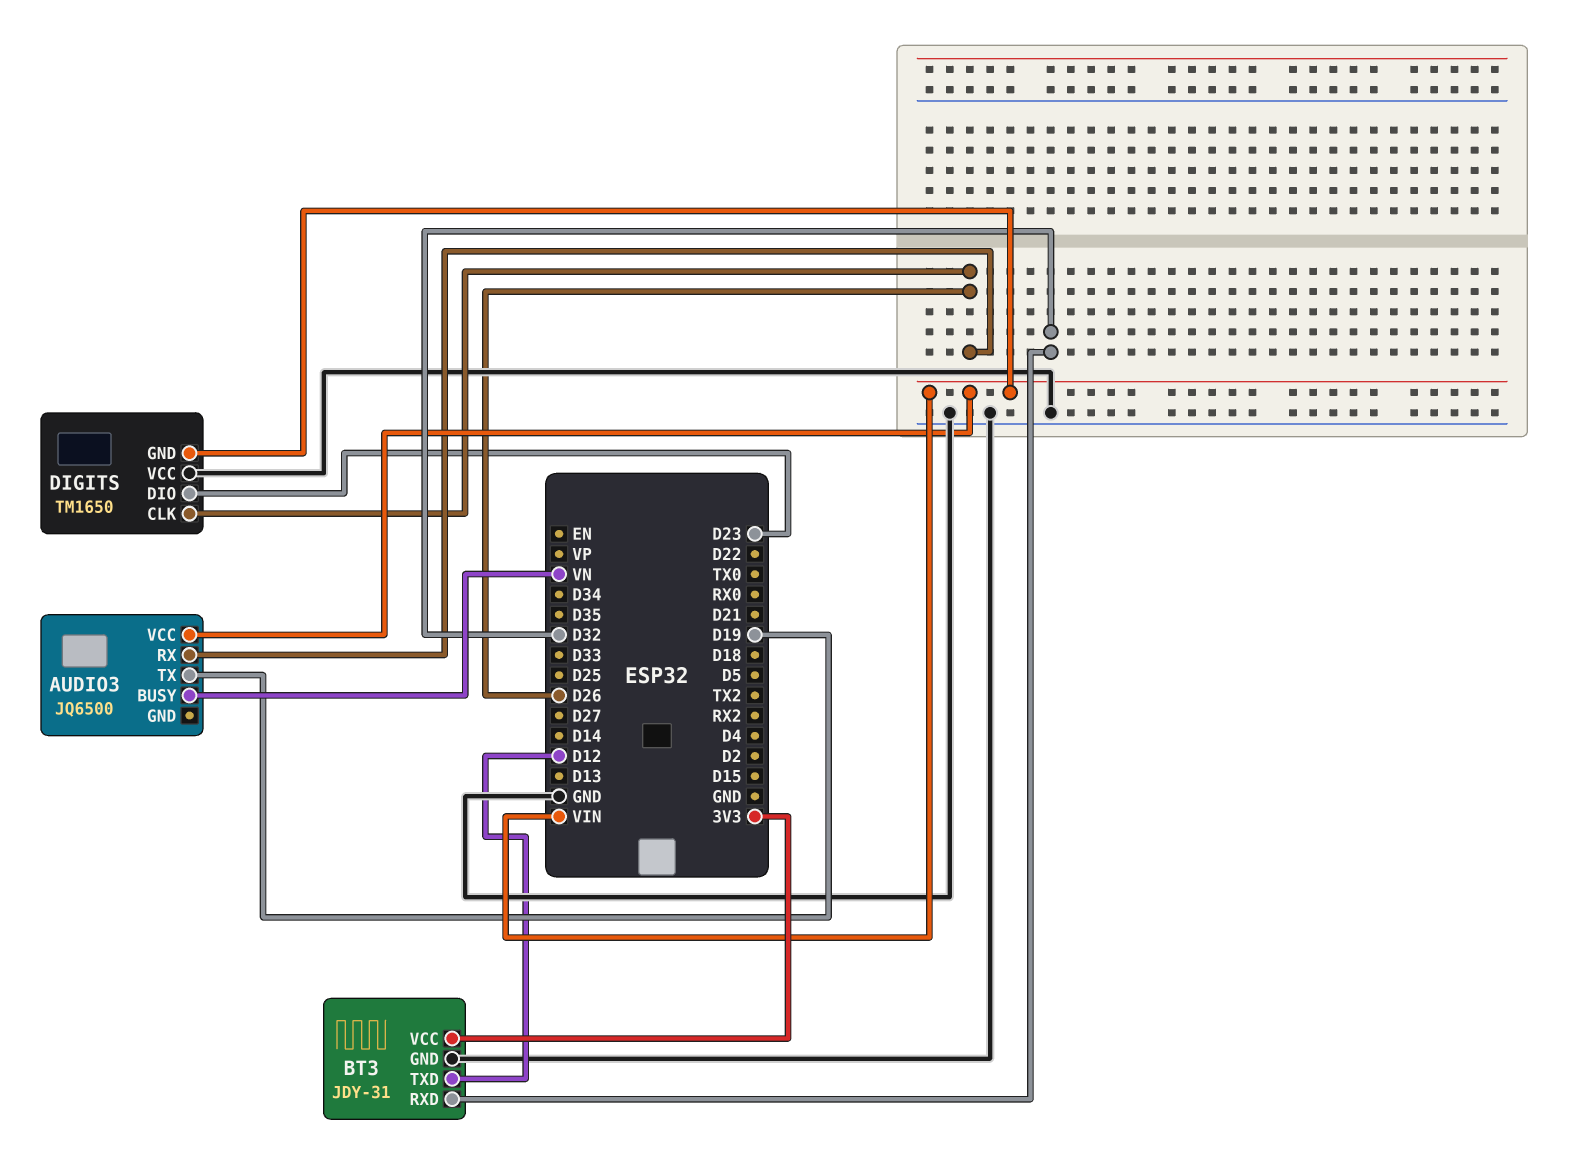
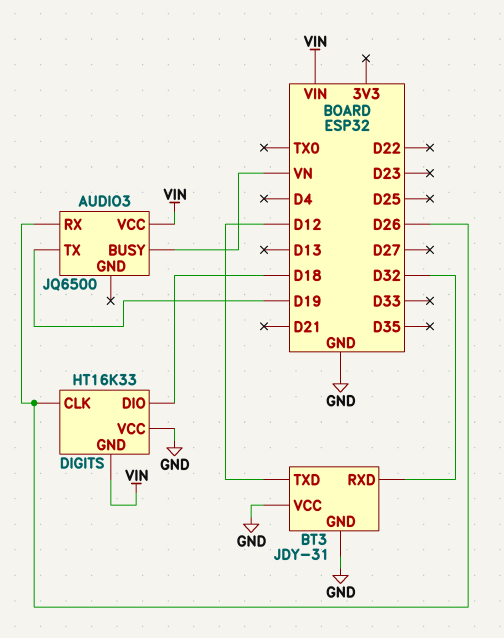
BT3 pin VCC: 3V3 -> GND
DIGITS: TM1650 -> HT16K33
DIGITS pin DIO: D23 -> D18

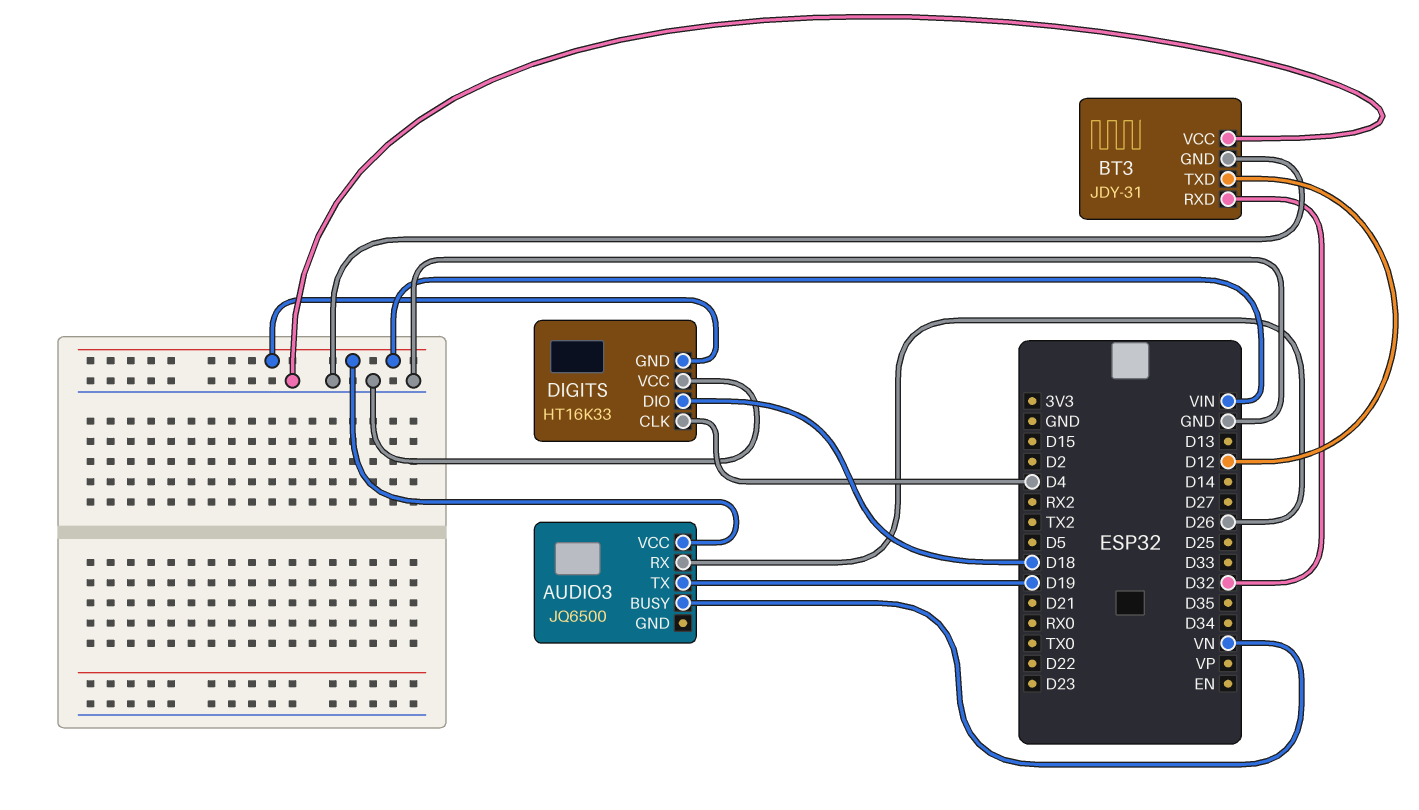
DIGITS pin CLK: D26 -> D4

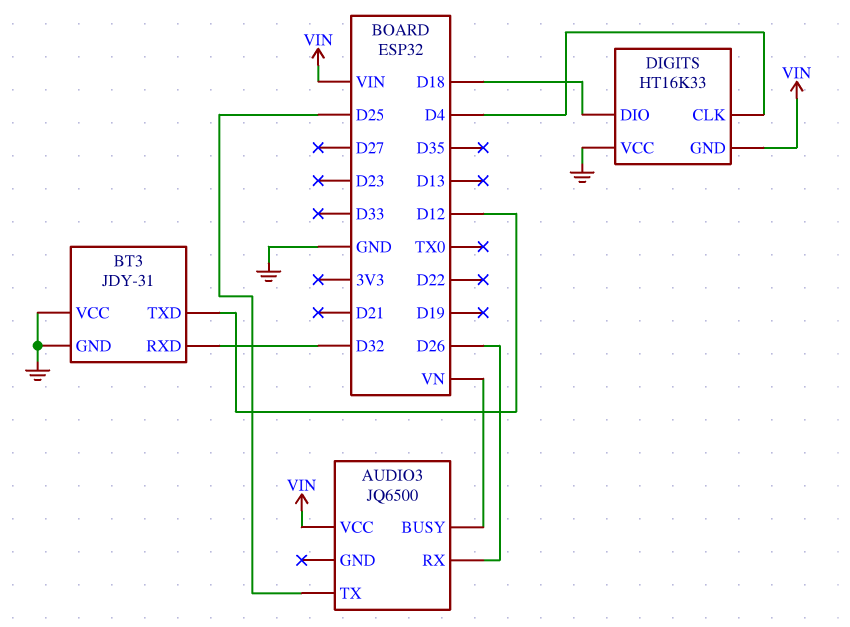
AUDIO3 pin TX: D19 -> D25

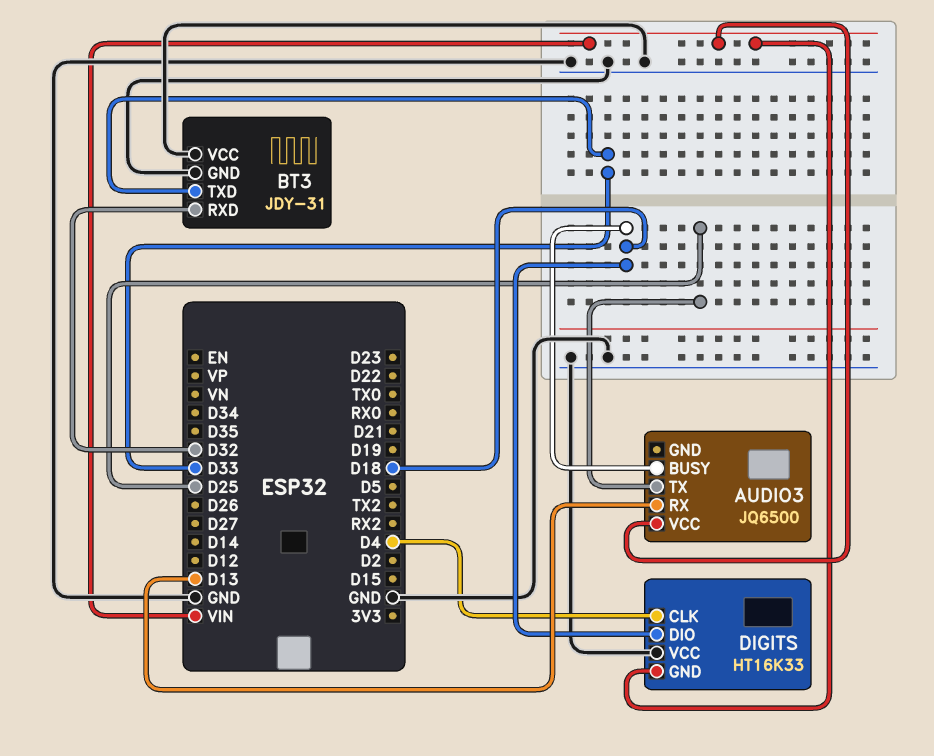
AUDIO3 pin BUSY: VN -> D18
AUDIO3 pin RX: D26 -> D13
BT3 pin TXD: D12 -> D33

